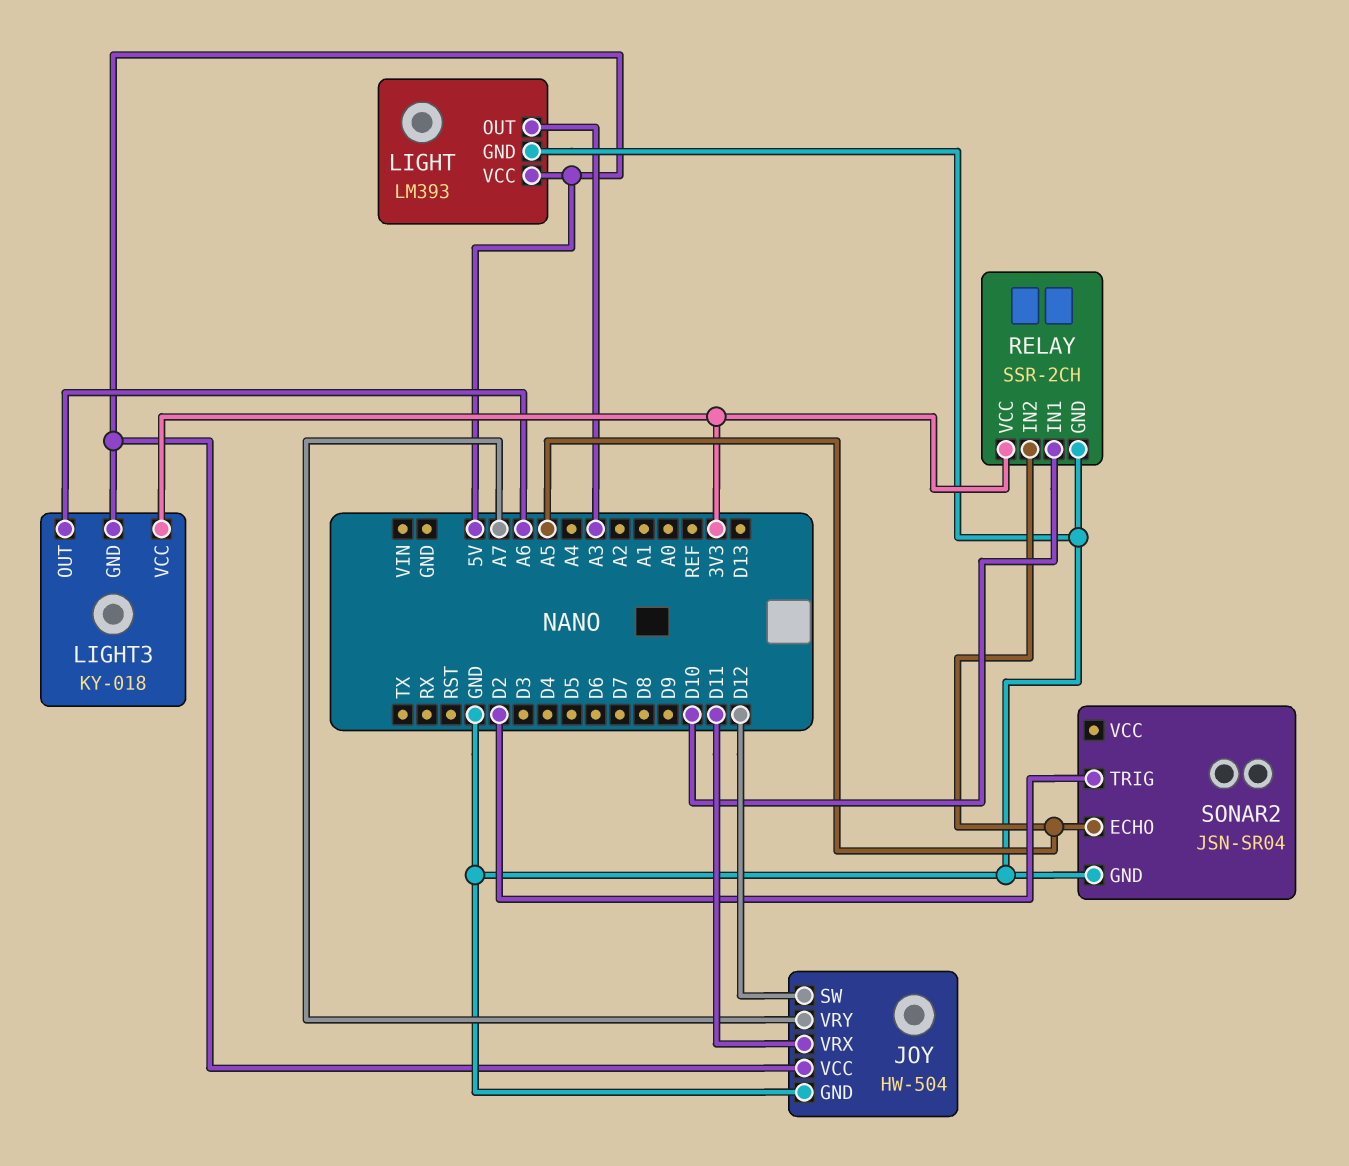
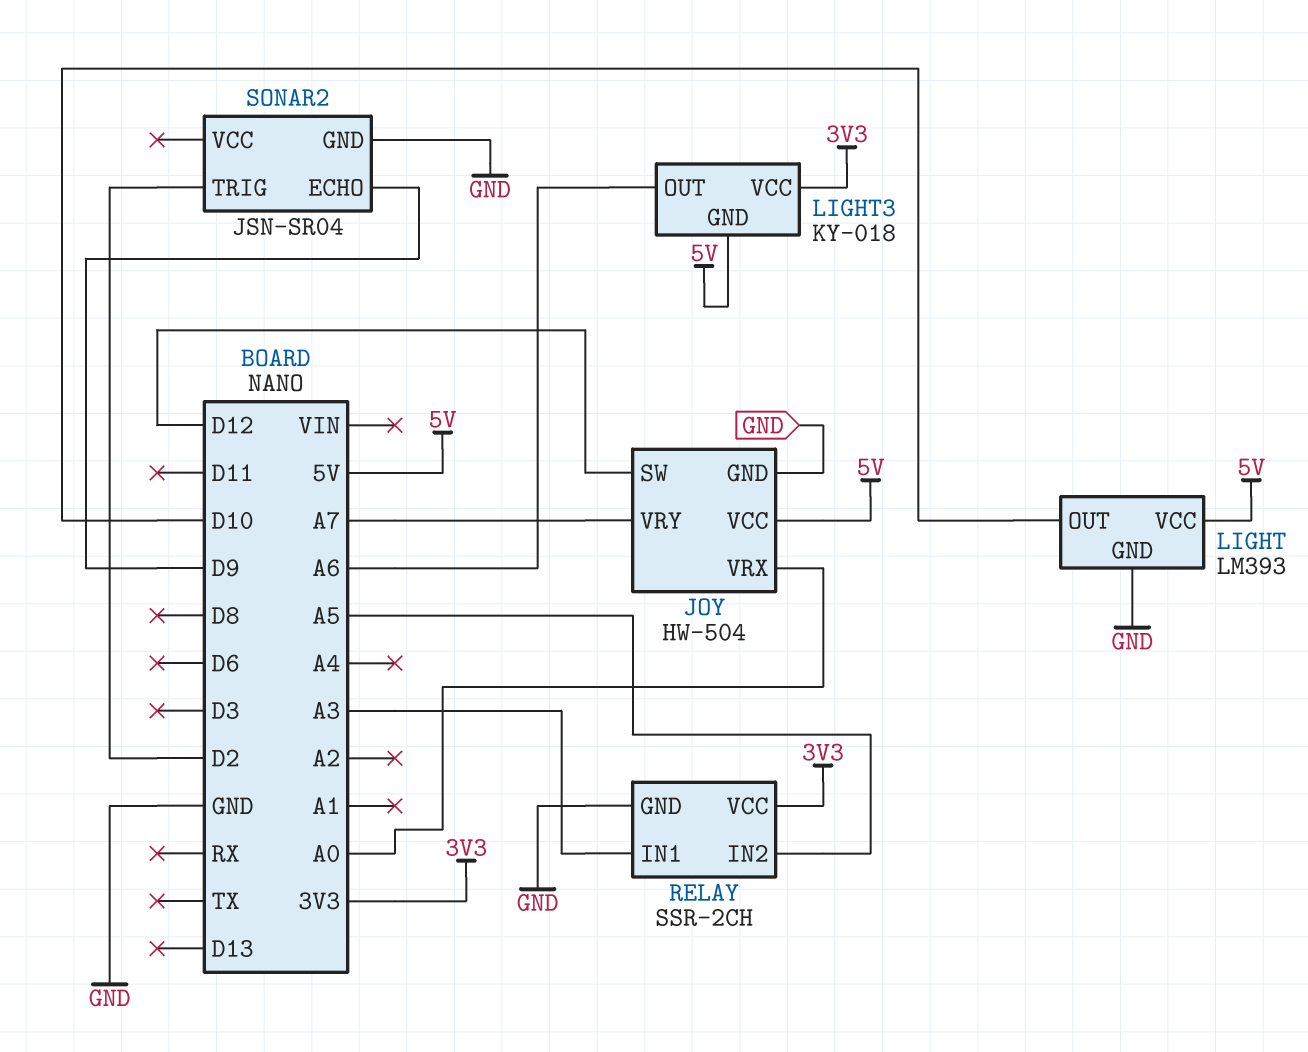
JOY pin VRX: D11 -> A0
LIGHT pin OUT: A3 -> D10
RELAY pin IN1: D10 -> A3
SONAR2 pin ECHO: A5 -> D9

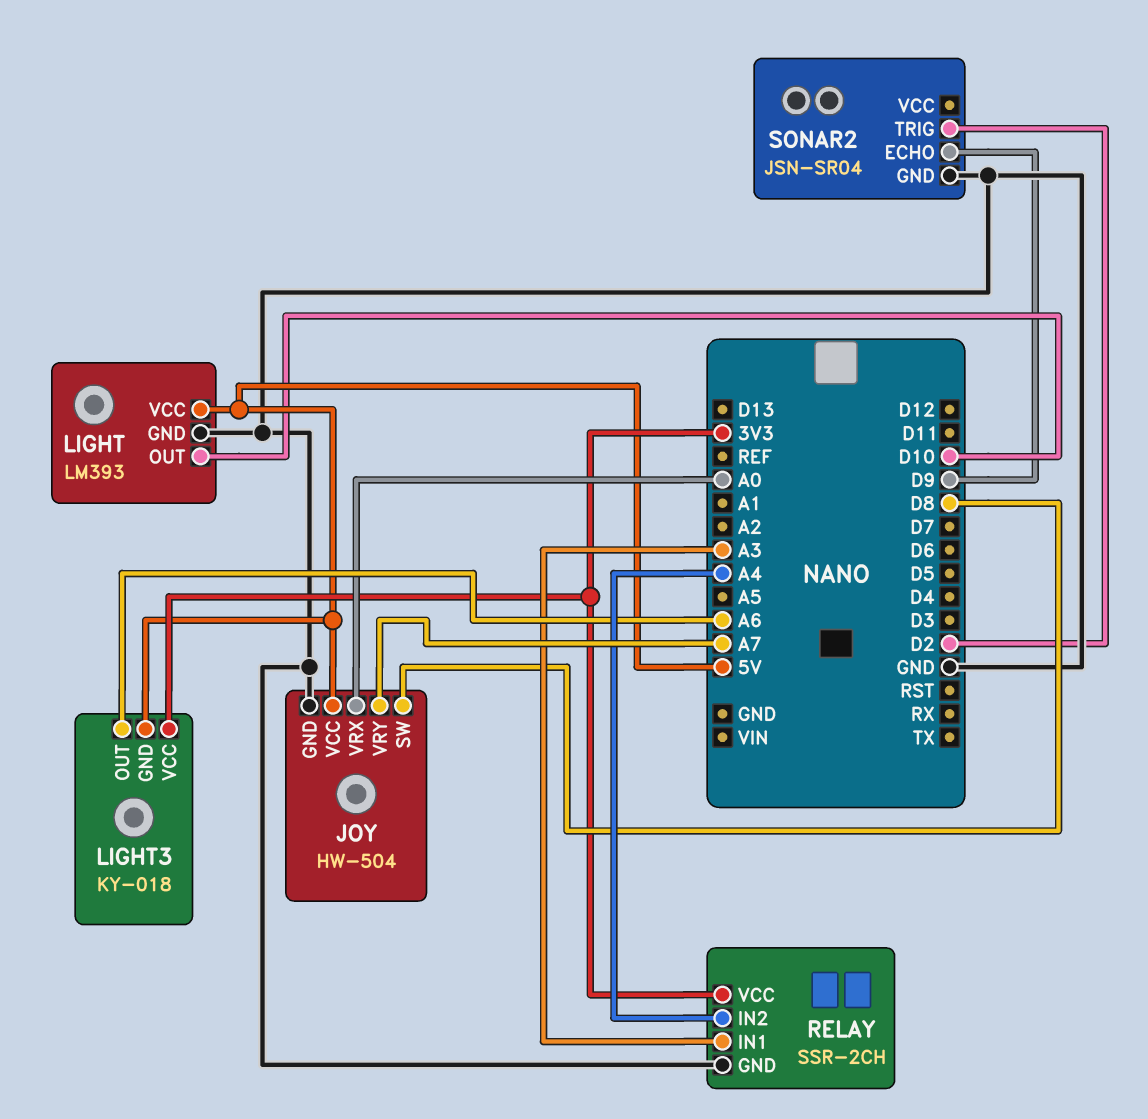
JOY pin SW: D12 -> D8
RELAY pin IN2: A5 -> A4

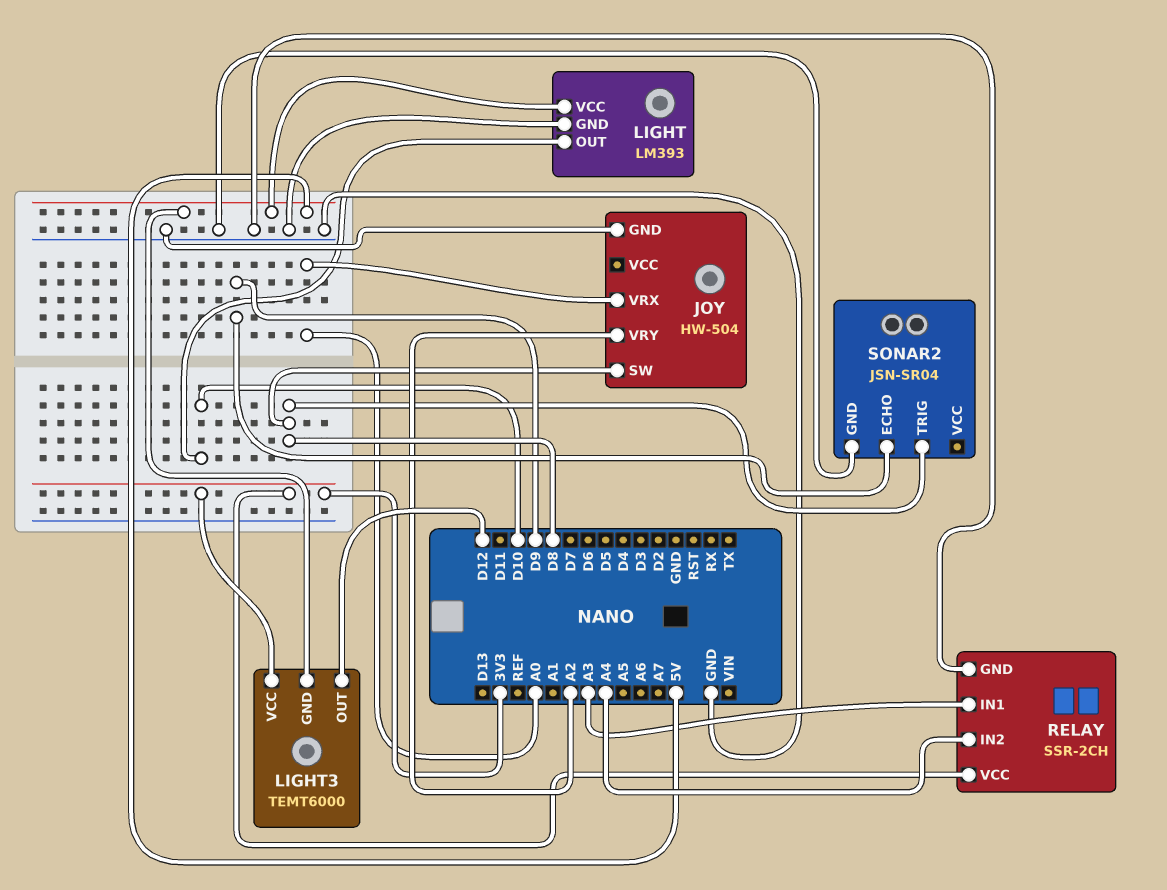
JOY pin VCC: 5V -> none
JOY pin VRY: A7 -> A2
LIGHT3: KY-018 -> TEMT6000
LIGHT3 pin OUT: A6 -> D12
SONAR2 pin TRIG: D2 -> D8

